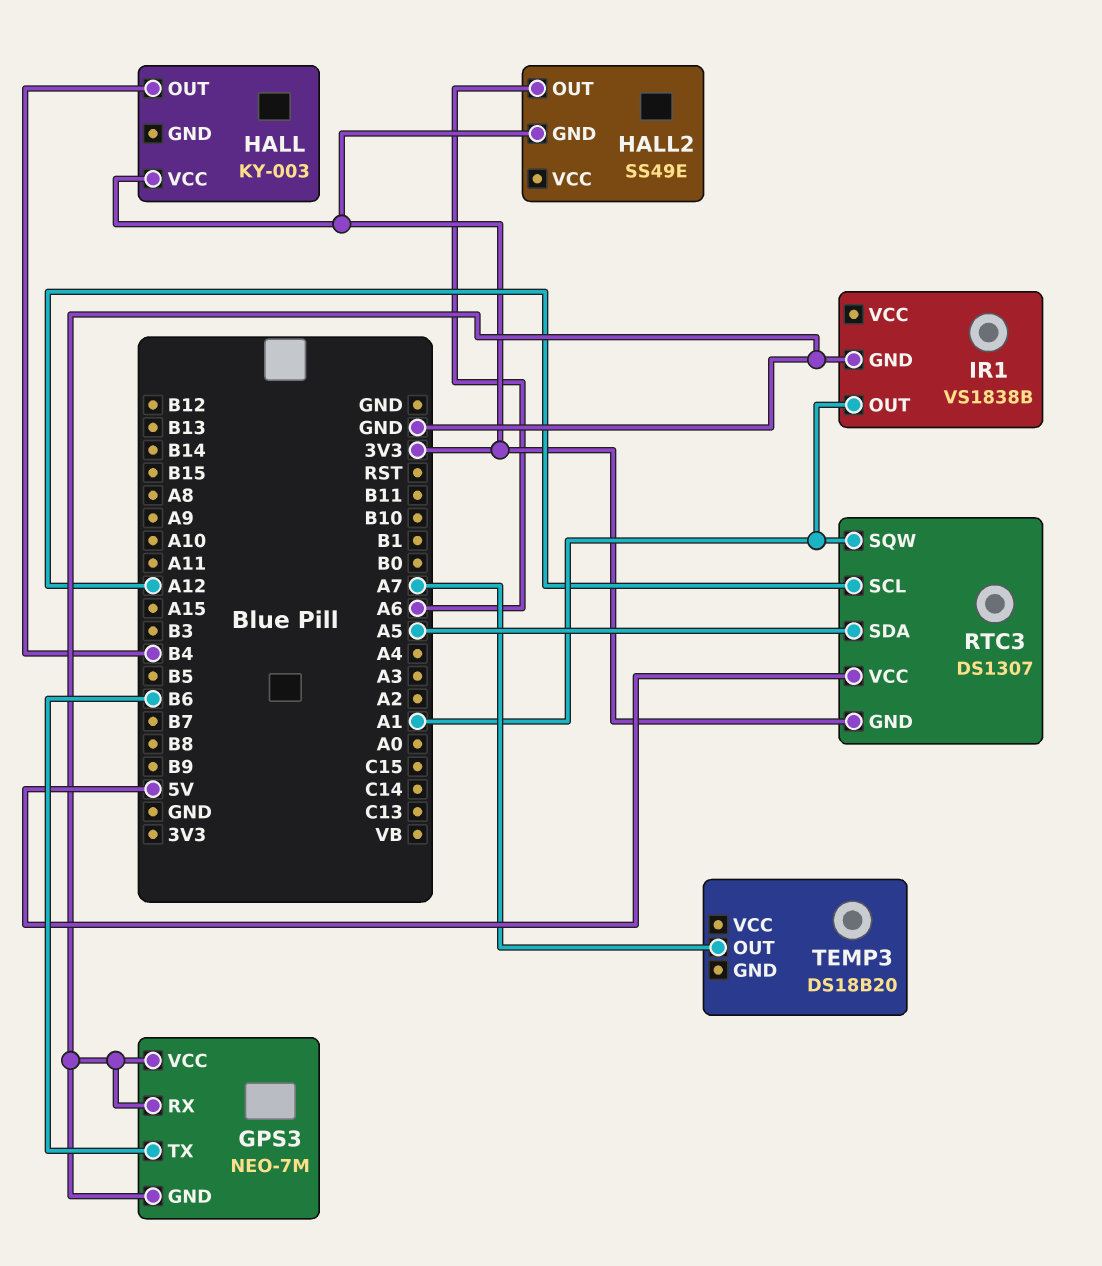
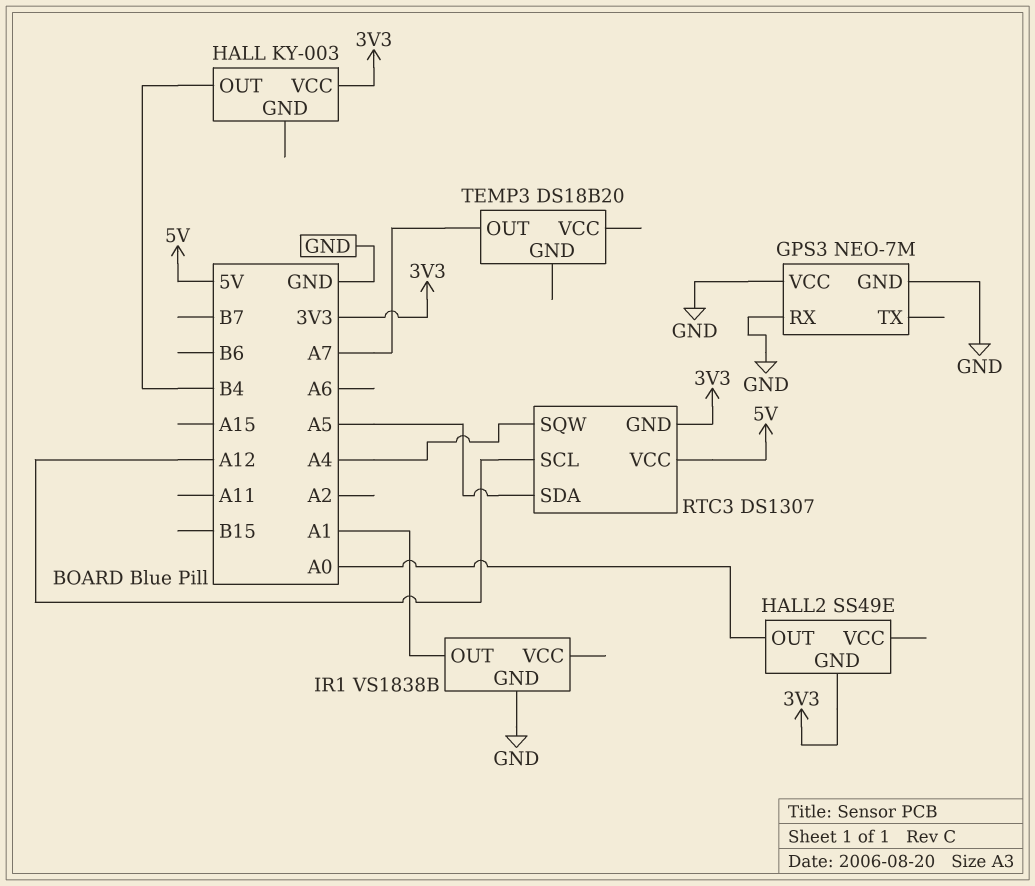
GPS3 pin TX: B6 -> none
HALL2 pin OUT: A6 -> A0
RTC3 pin SQW: A1 -> A4

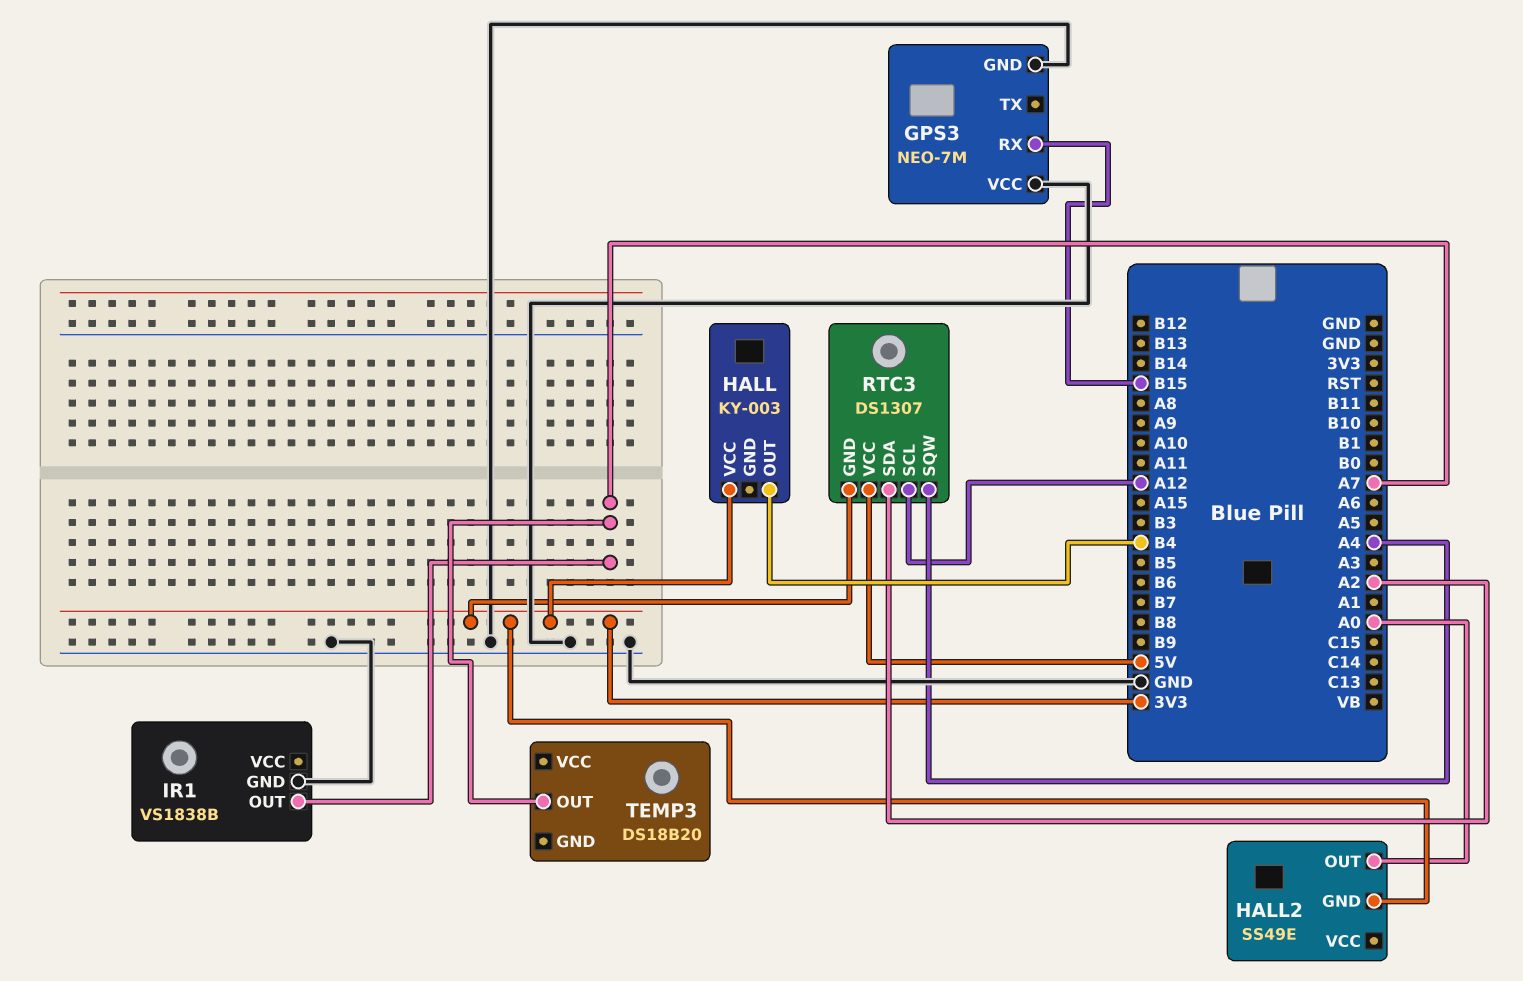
GPS3 pin RX: GND -> B15
IR1 pin OUT: A1 -> A7
RTC3 pin SDA: A5 -> A2

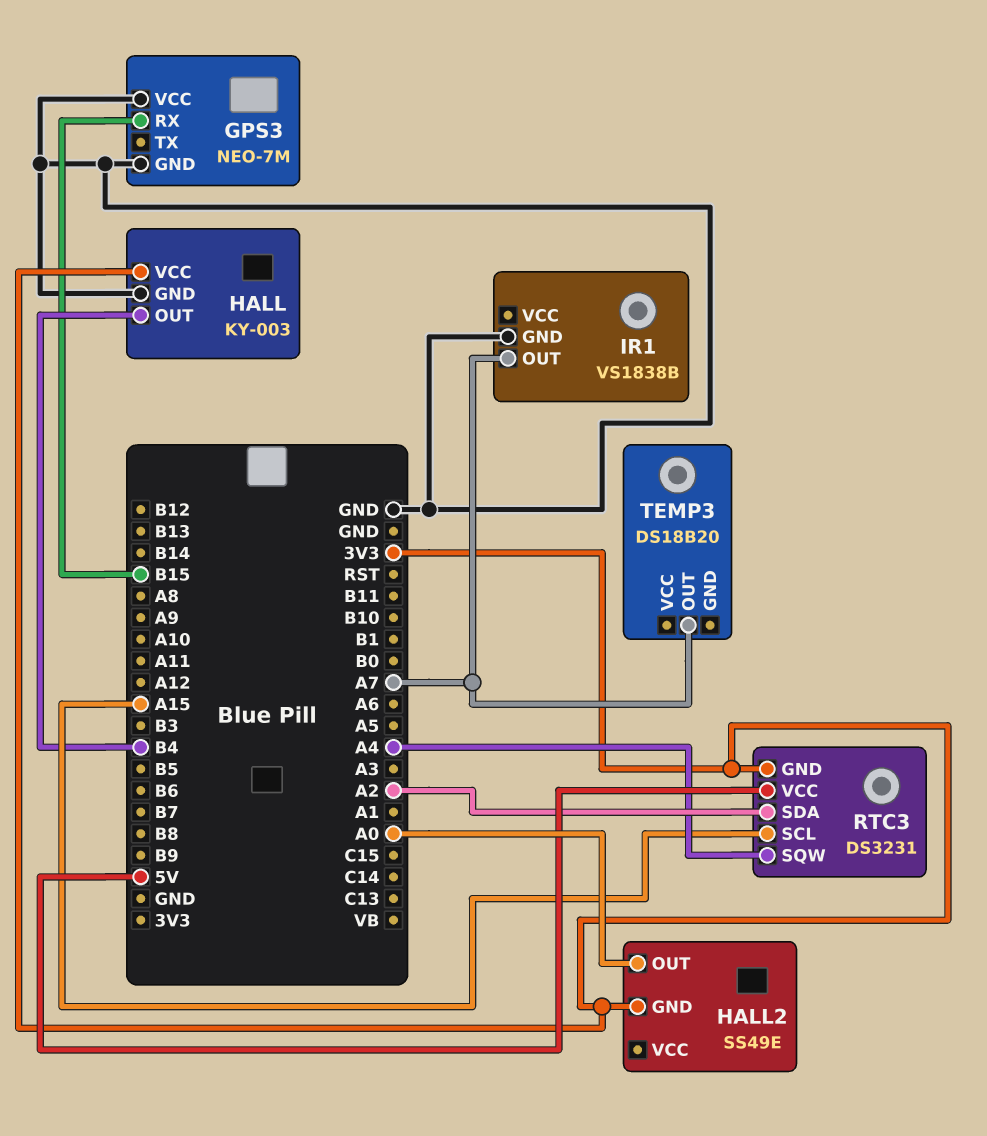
HALL pin GND: none -> GND
RTC3: DS1307 -> DS3231
RTC3 pin SCL: A12 -> A15

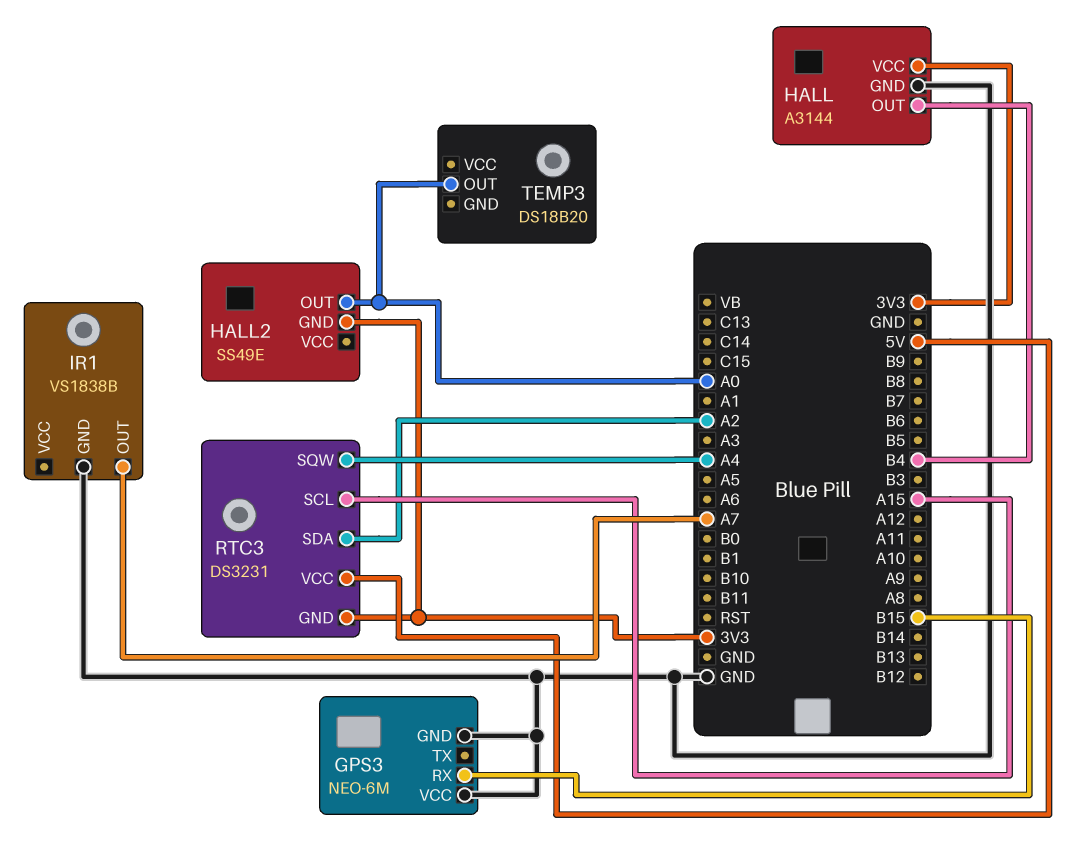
GPS3: NEO-7M -> NEO-6M
HALL: KY-003 -> A3144
TEMP3 pin OUT: A7 -> A0

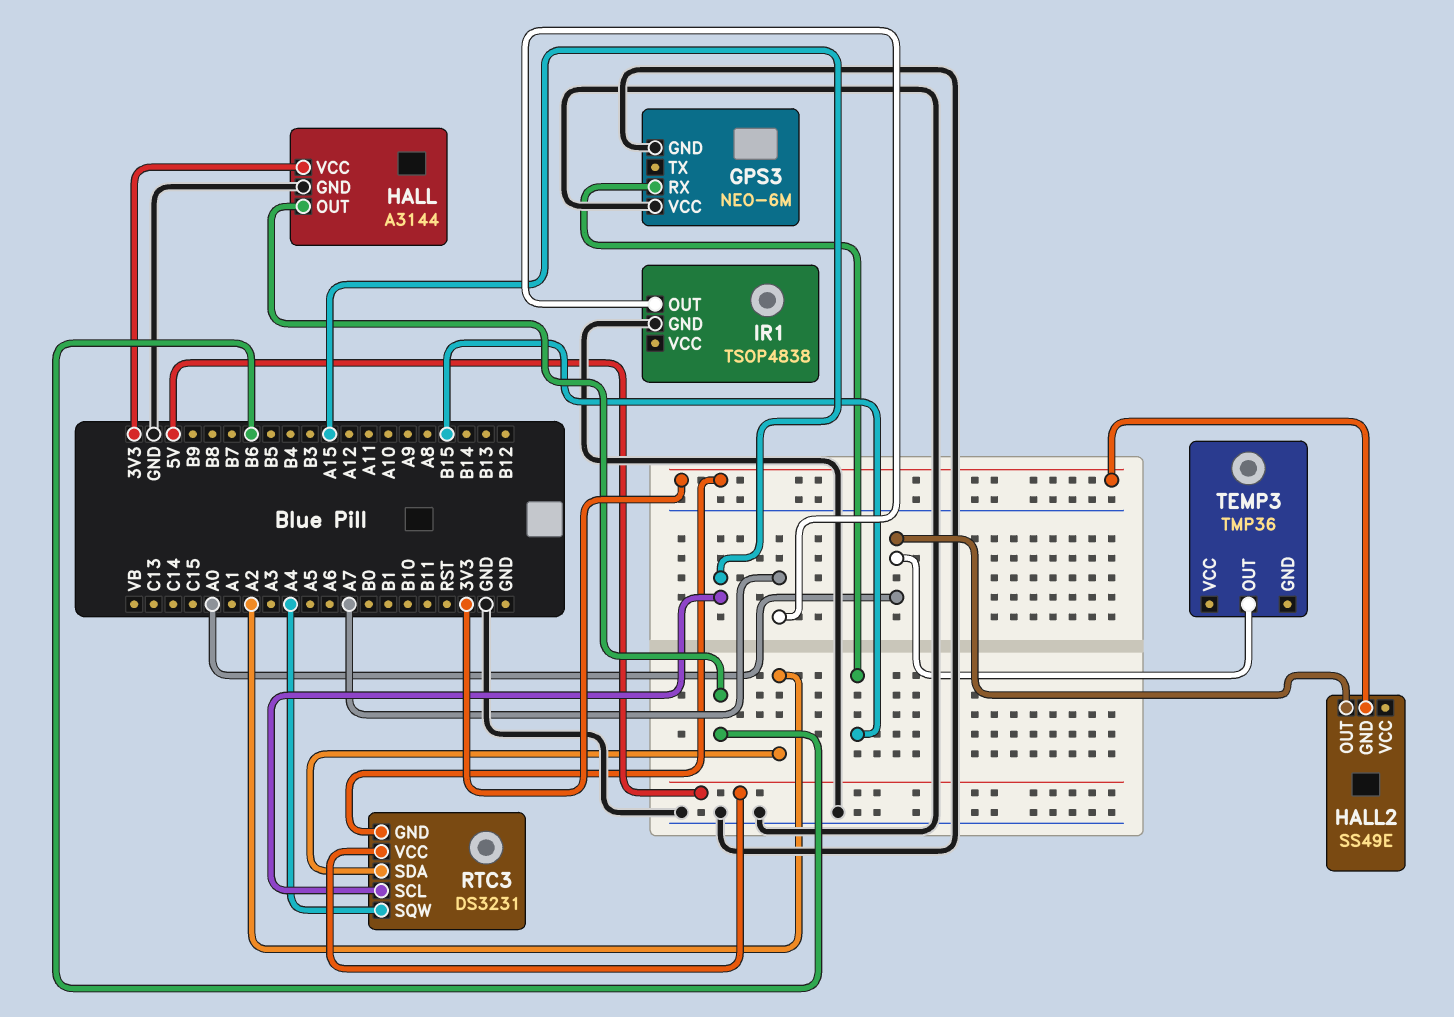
HALL pin OUT: B4 -> B6
IR1: VS1838B -> TSOP4838
TEMP3: DS18B20 -> TMP36

